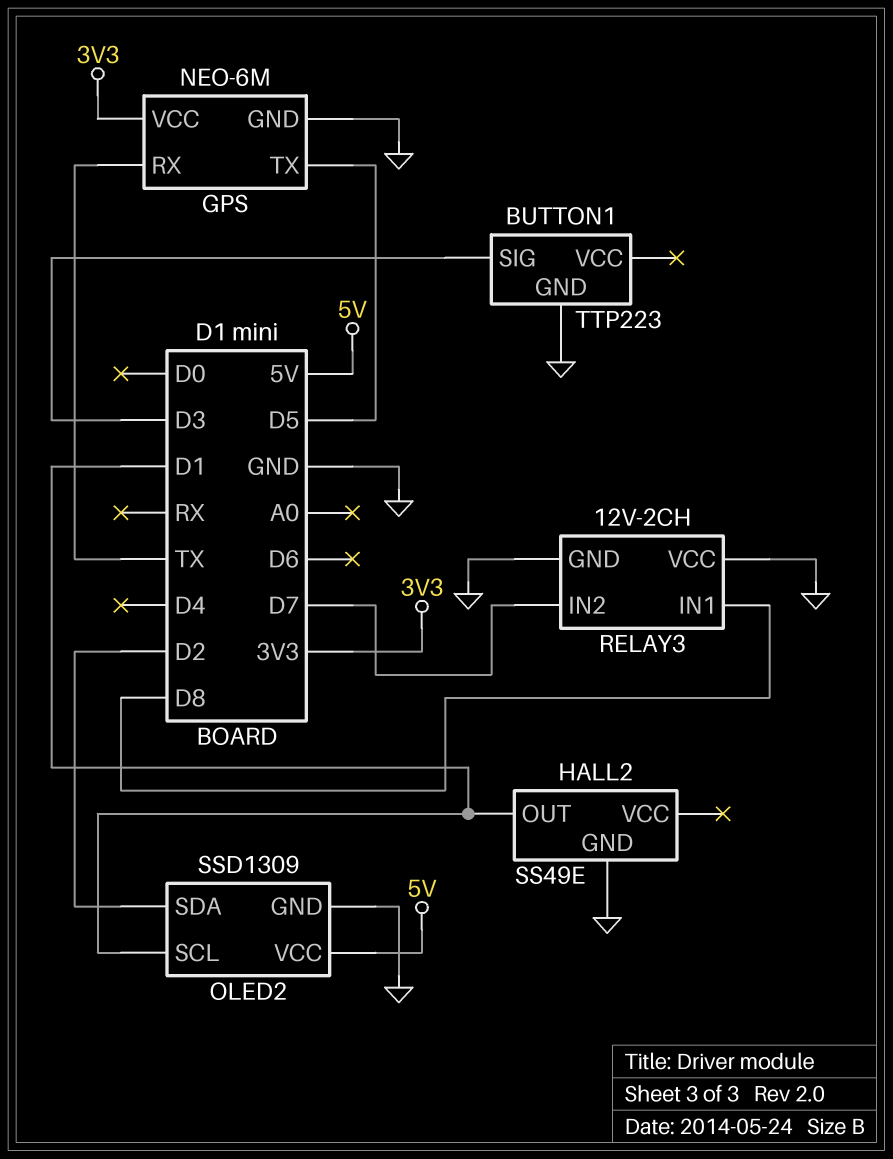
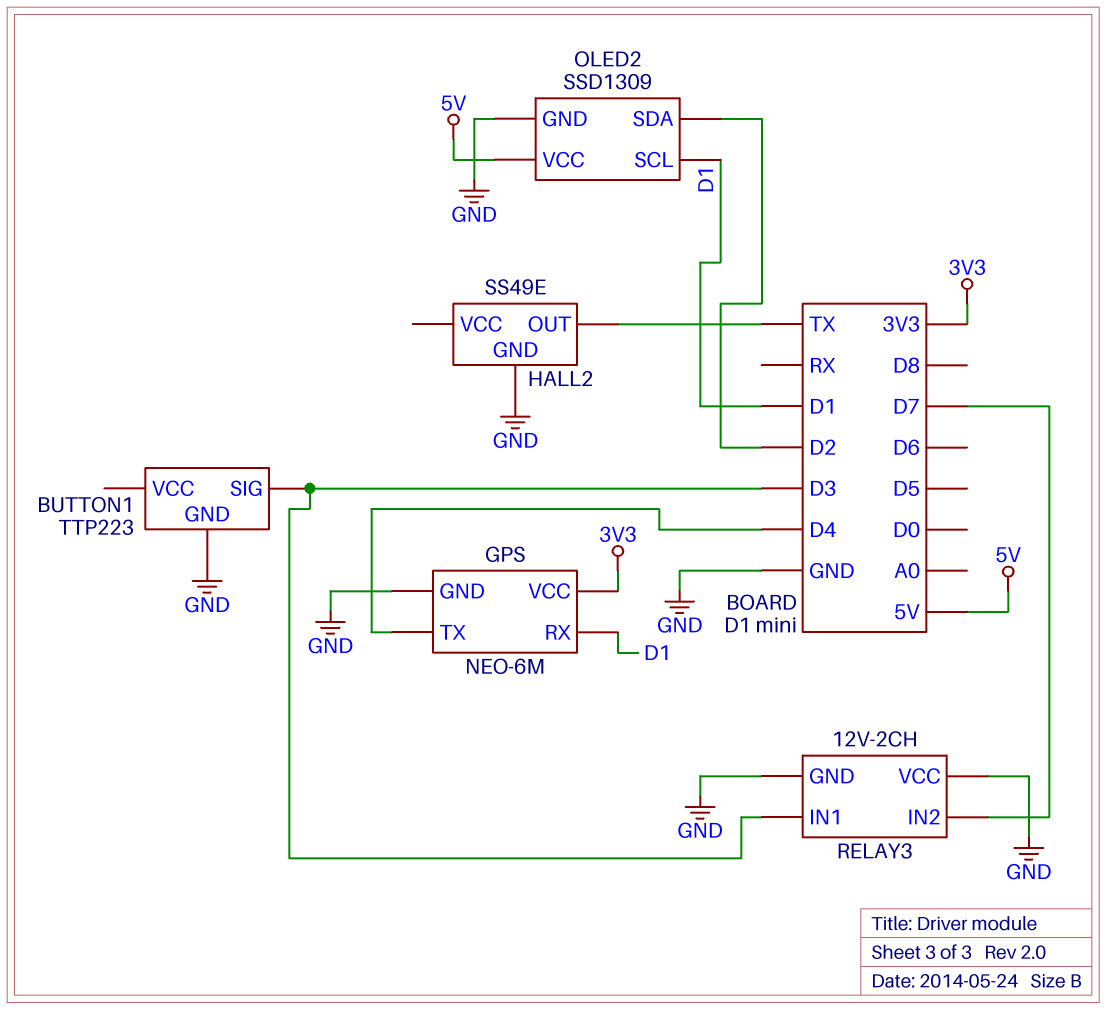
GPS pin RX: TX -> D1
GPS pin TX: D5 -> D4
HALL2 pin OUT: D1 -> TX
RELAY3 pin IN1: D8 -> D3

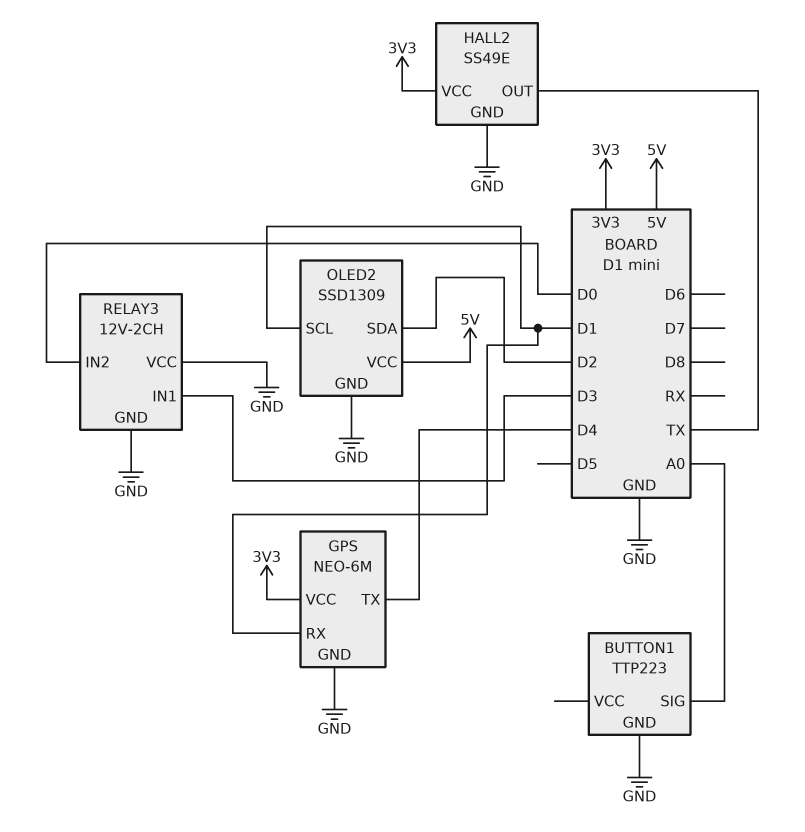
BUTTON1 pin SIG: D3 -> A0
HALL2 pin VCC: none -> 3V3
RELAY3 pin IN2: D7 -> D0

